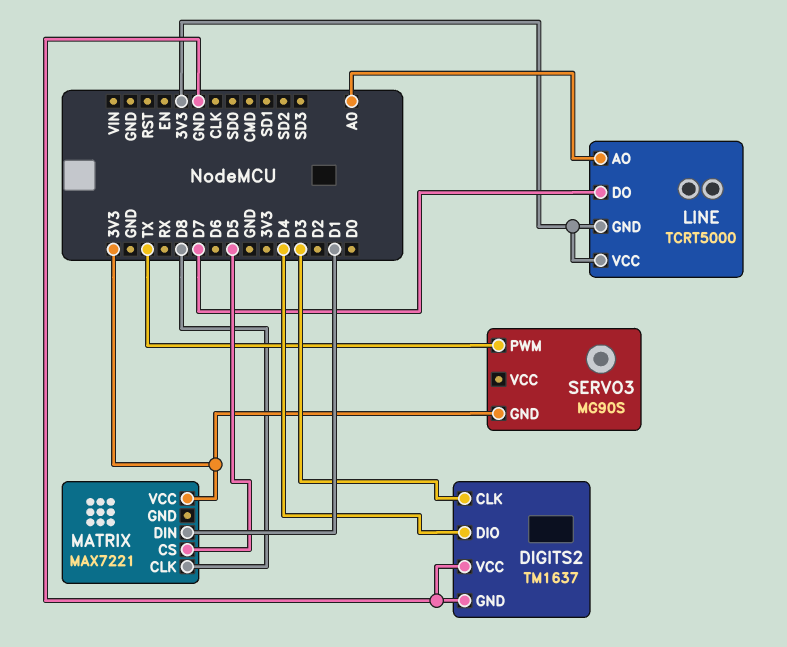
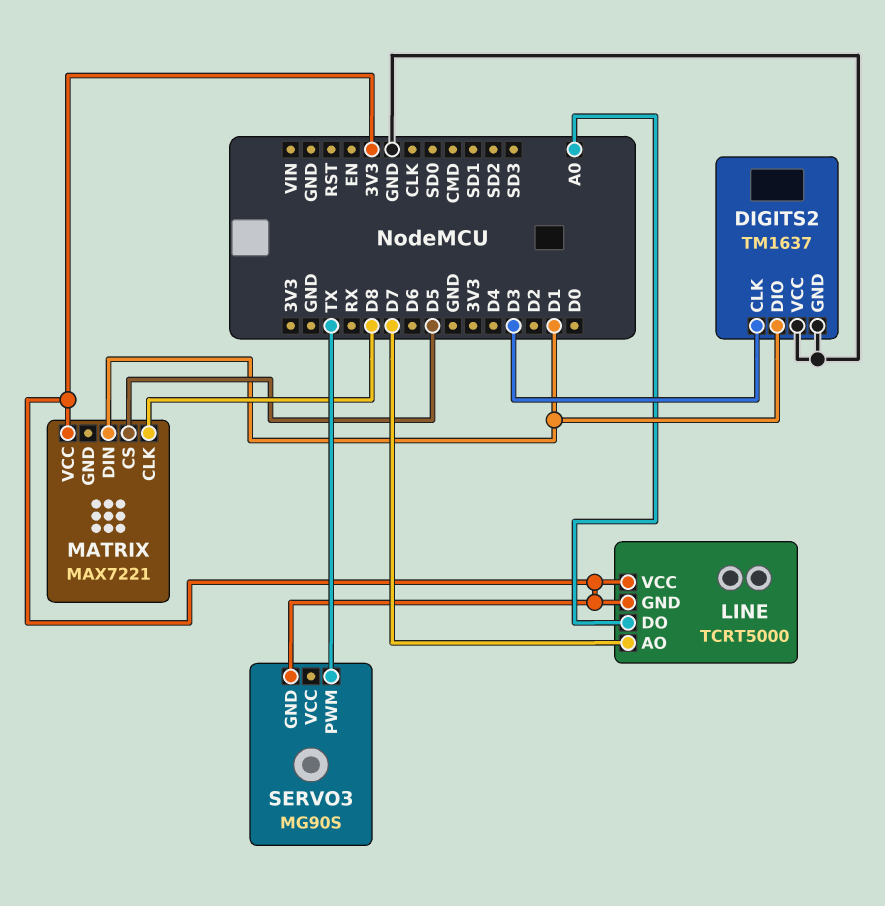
DIGITS2 pin DIO: D4 -> D1
LINE pin AO: A0 -> D7
LINE pin DO: D7 -> A0

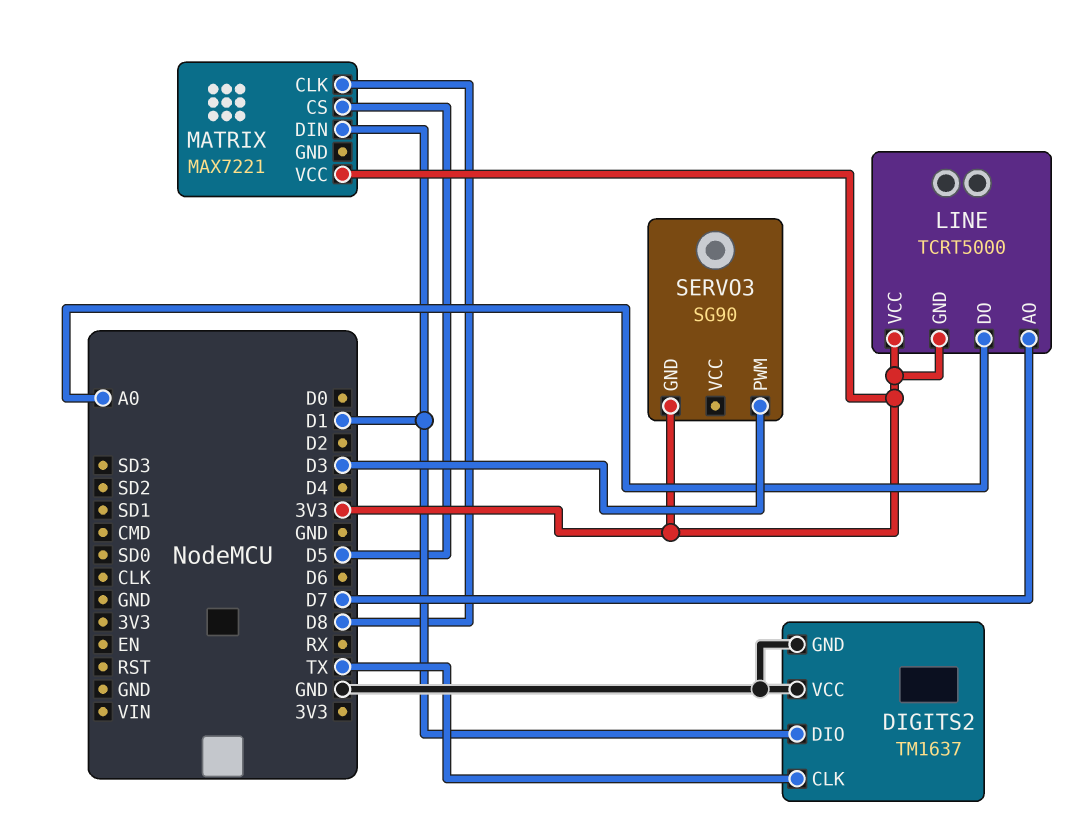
DIGITS2 pin CLK: D3 -> TX
SERVO3: MG90S -> SG90
SERVO3 pin PWM: TX -> D3

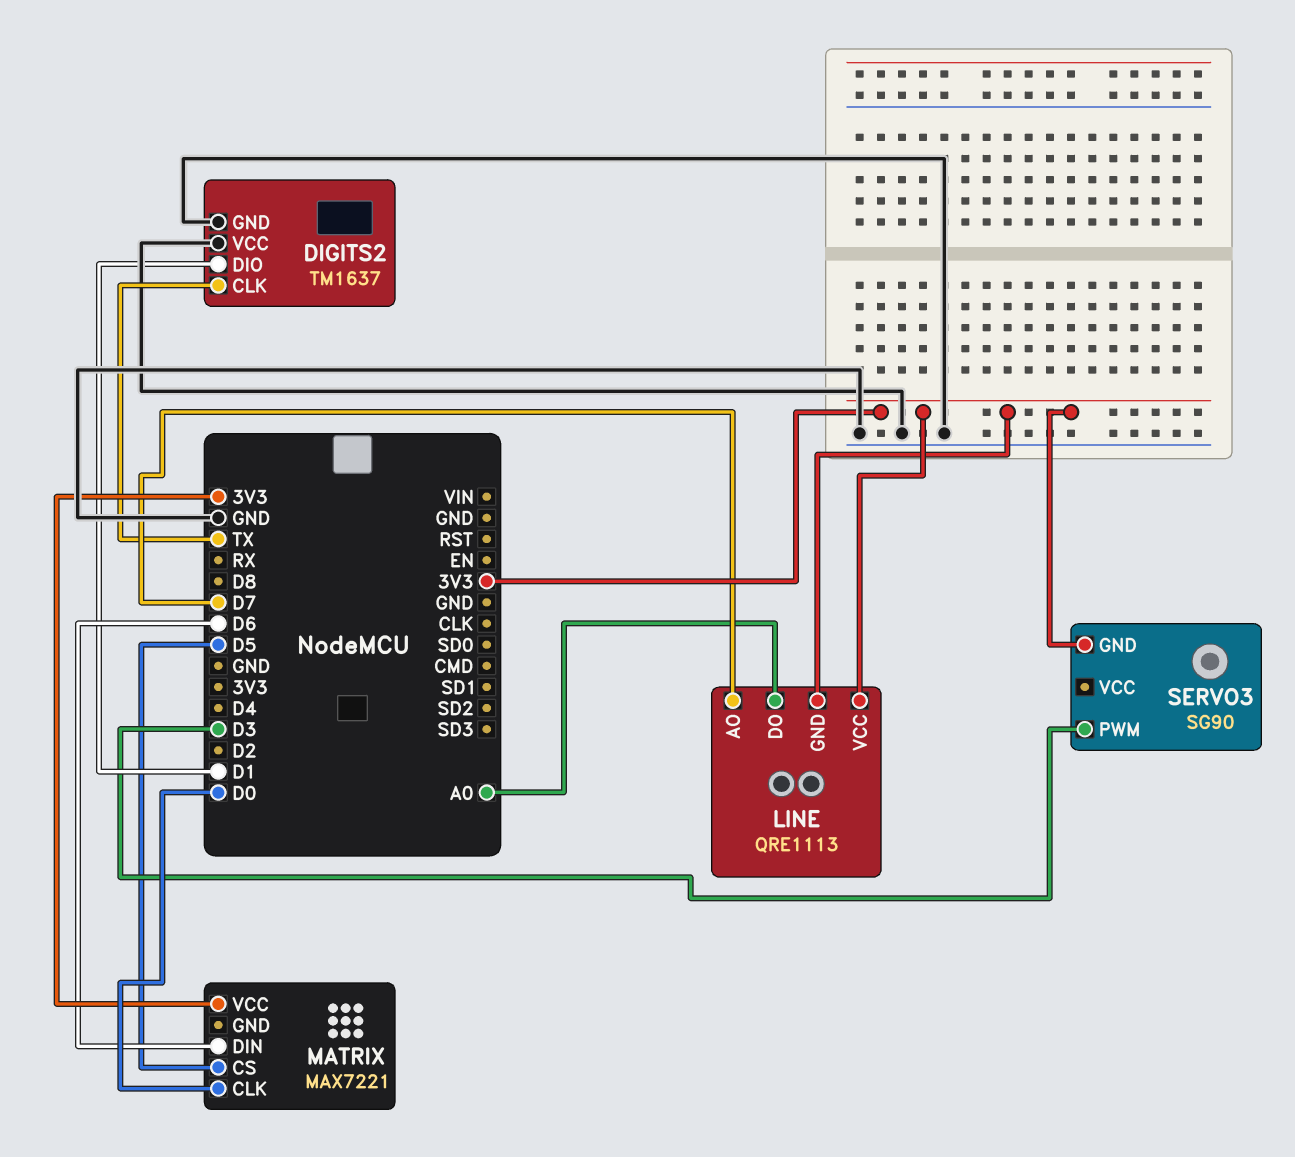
LINE: TCRT5000 -> QRE1113
MATRIX pin CLK: D8 -> D0
MATRIX pin DIN: D1 -> D6

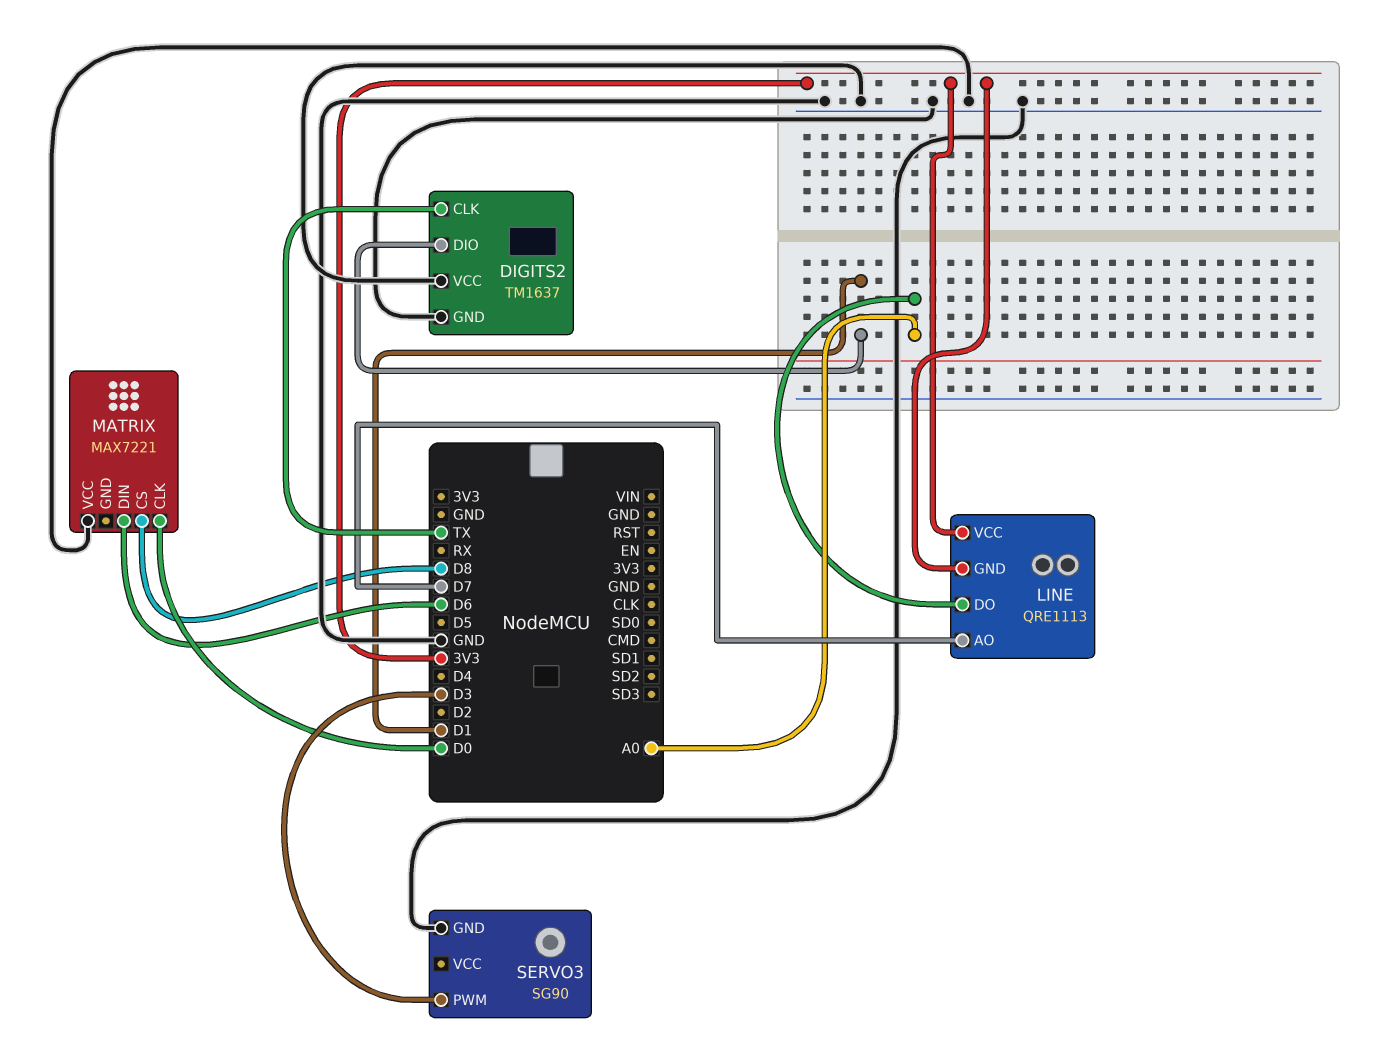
MATRIX pin CS: D5 -> D8
MATRIX pin VCC: 3V3 -> GND
SERVO3 pin GND: 3V3 -> GND

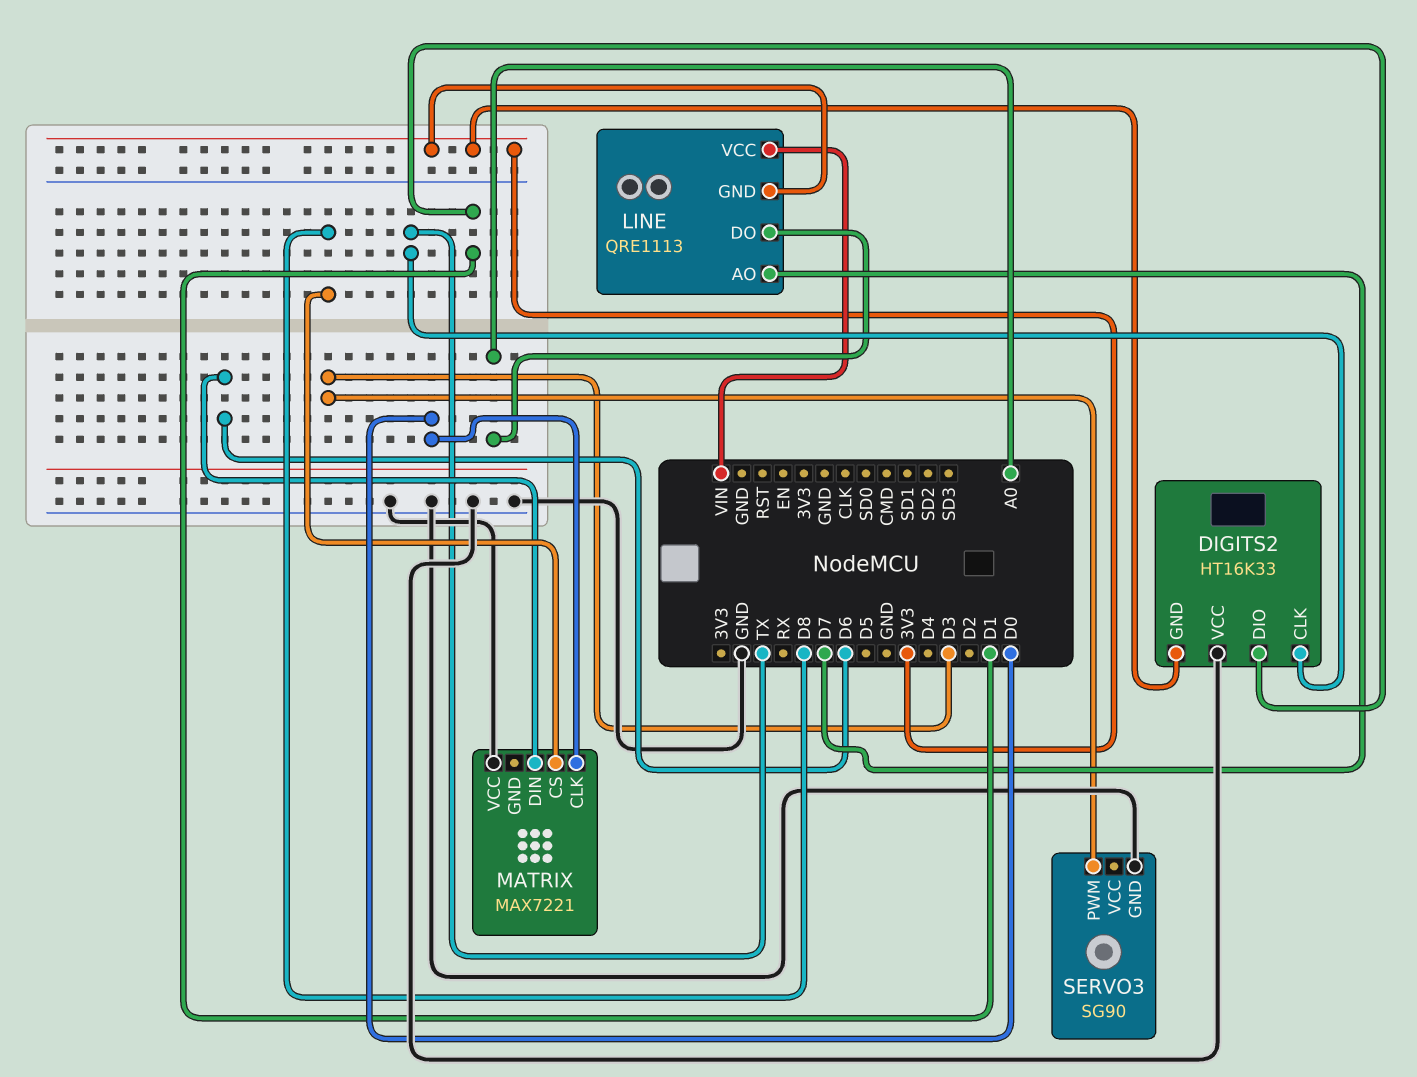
DIGITS2: TM1637 -> HT16K33
DIGITS2 pin GND: GND -> 3V3
LINE pin VCC: 3V3 -> VIN

